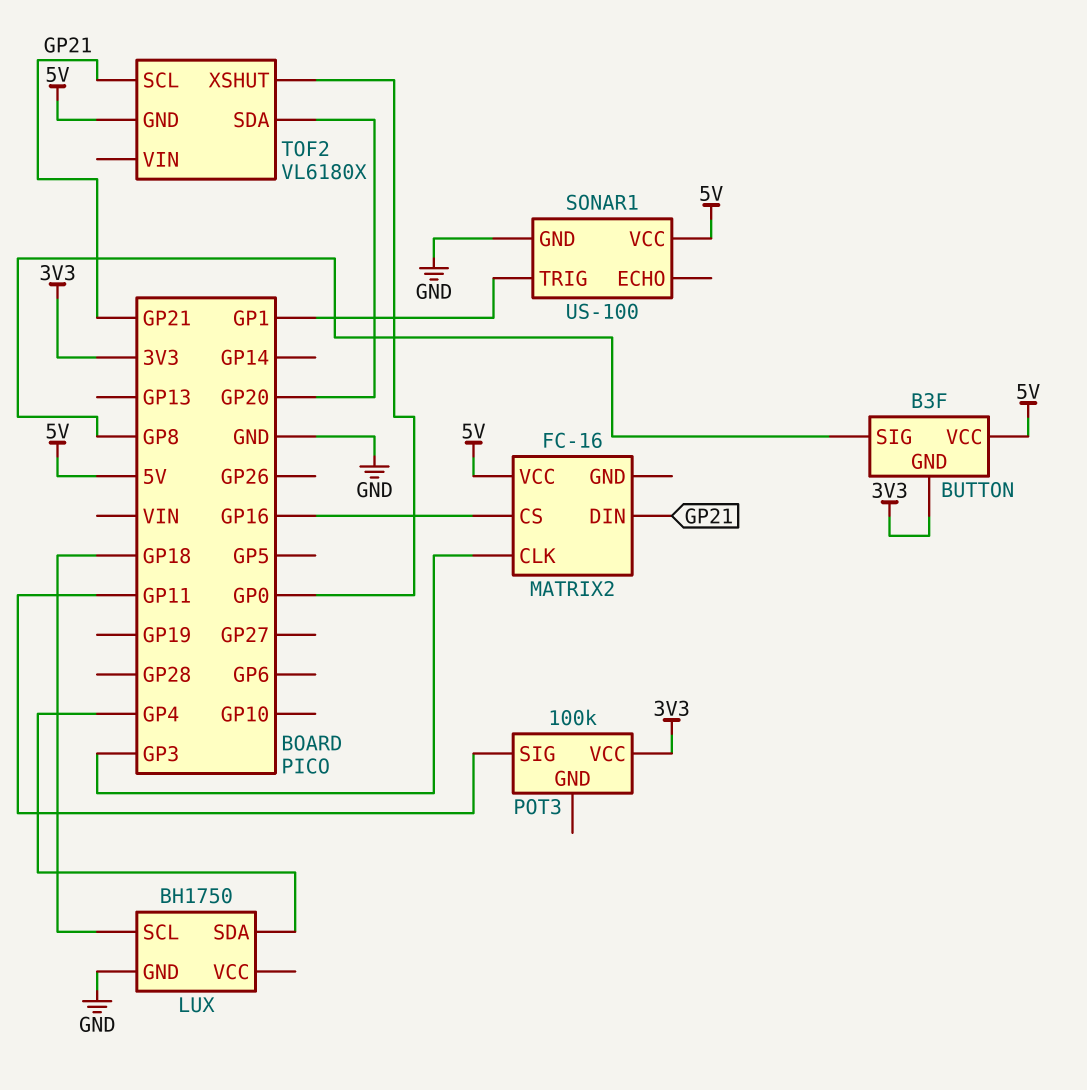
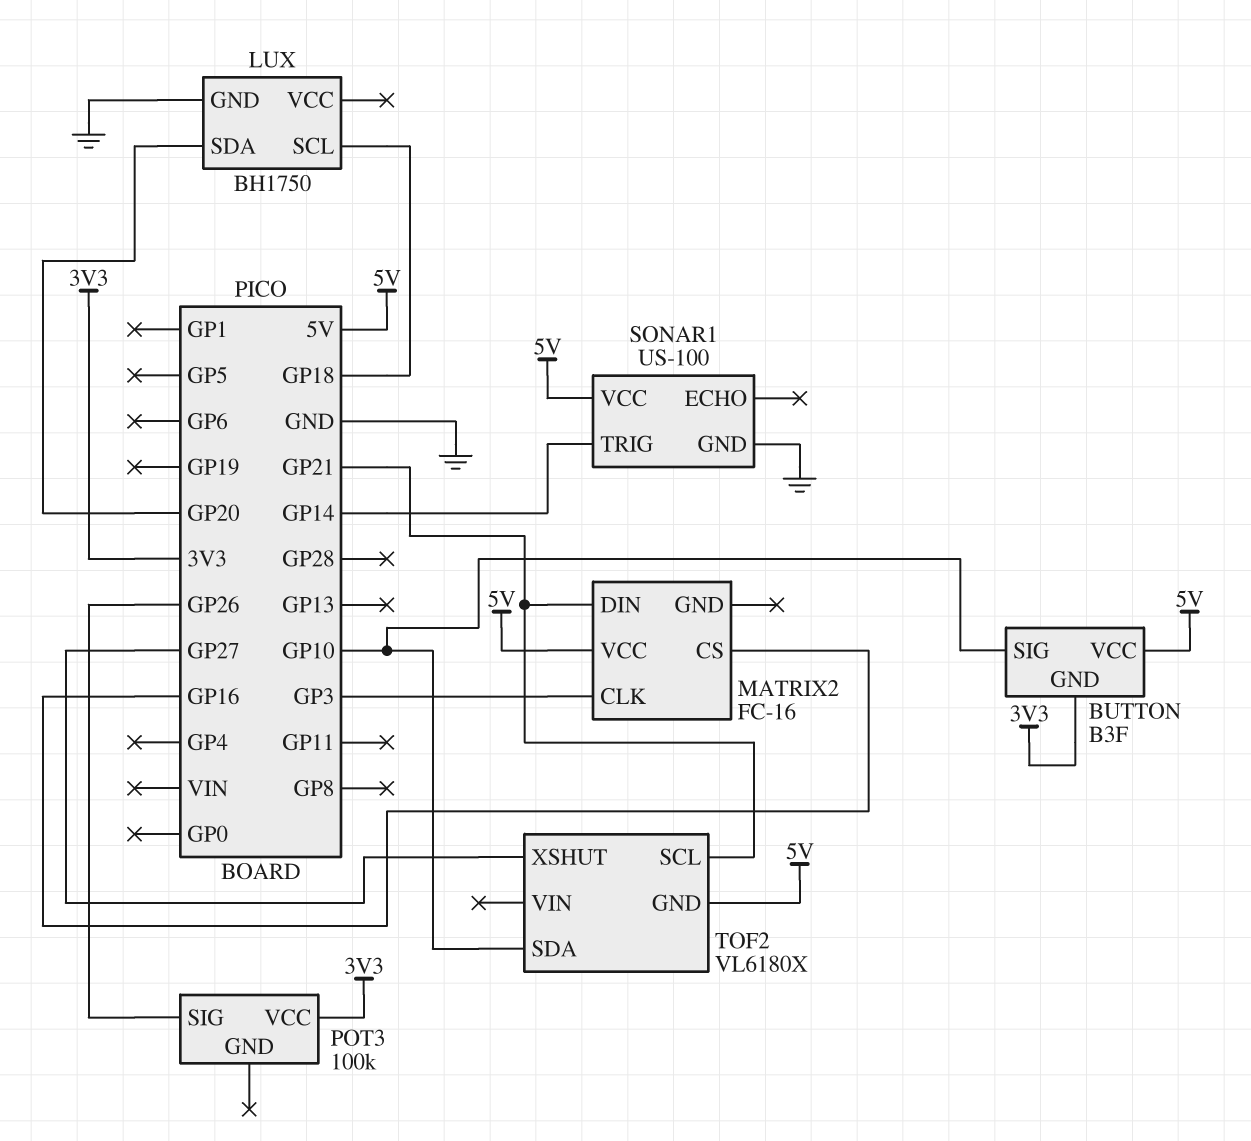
BUTTON pin SIG: GP8 -> GP10
LUX pin SDA: GP4 -> GP20
POT3 pin SIG: GP11 -> GP26
SONAR1 pin TRIG: GP1 -> GP14
TOF2 pin SDA: GP20 -> GP10
TOF2 pin XSHUT: GP0 -> GP27

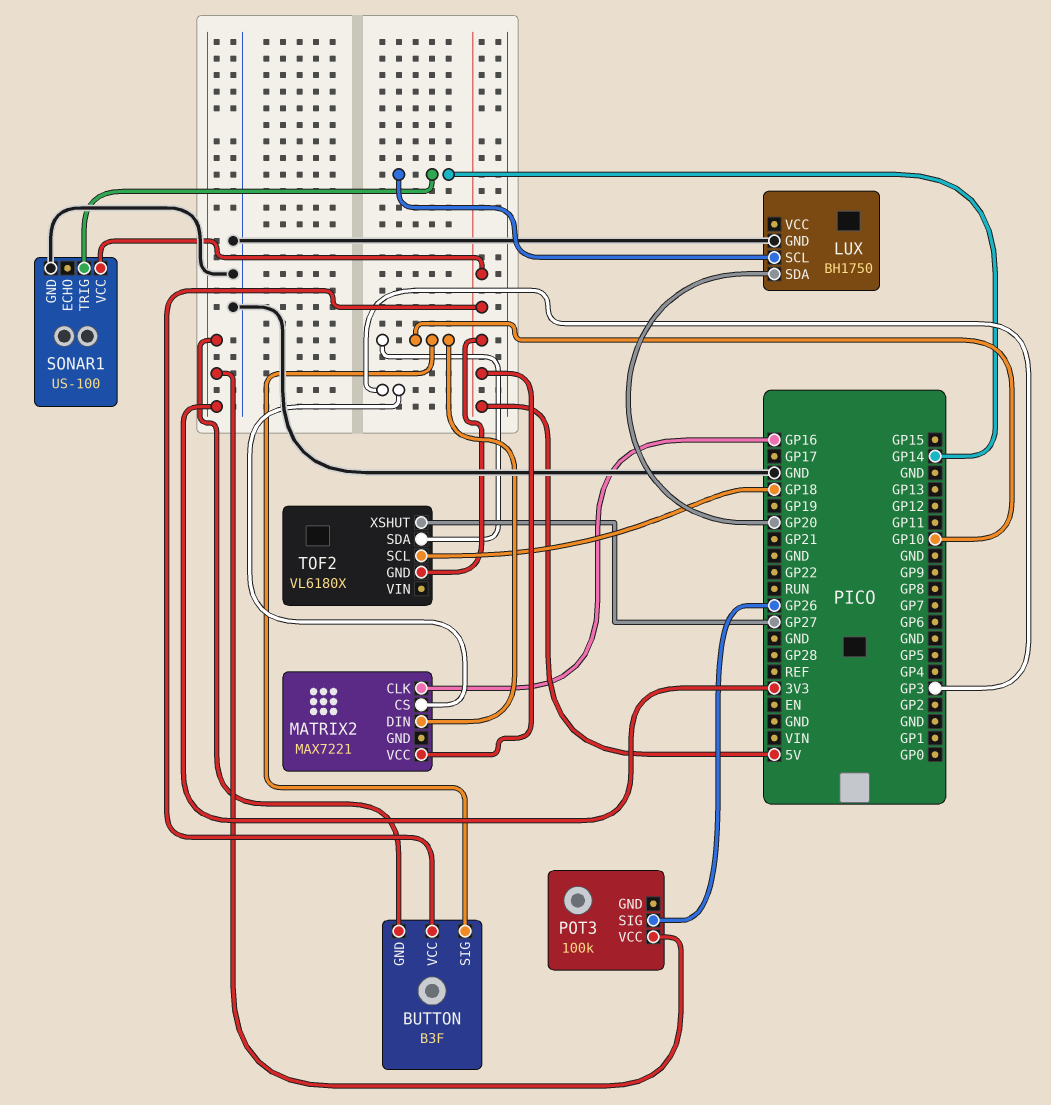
LUX pin SCL: GP18 -> GP14
MATRIX2: FC-16 -> MAX7221
MATRIX2 pin CLK: GP3 -> GP16
MATRIX2 pin CS: GP16 -> GP3
MATRIX2 pin DIN: GP21 -> GP10
TOF2 pin SCL: GP21 -> GP18

